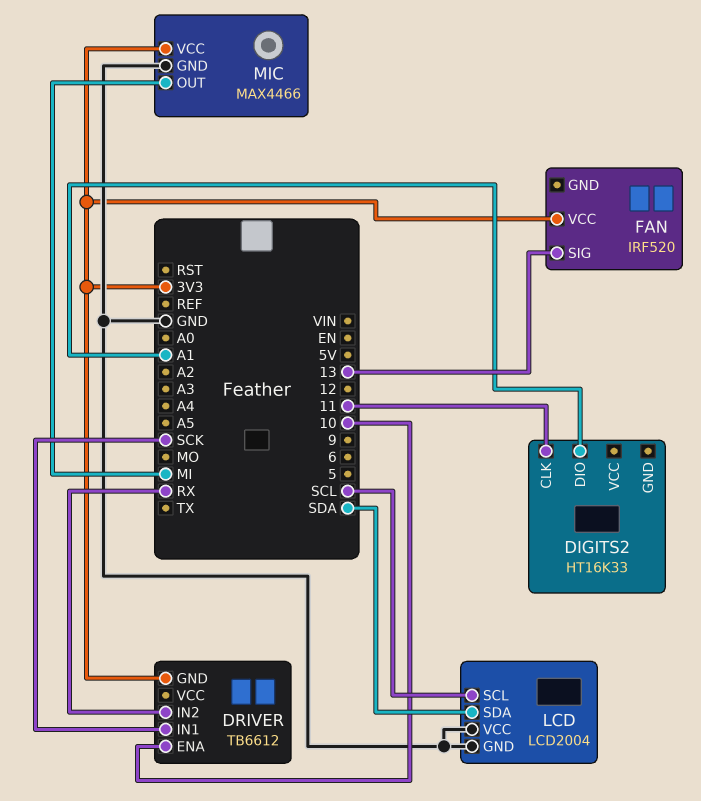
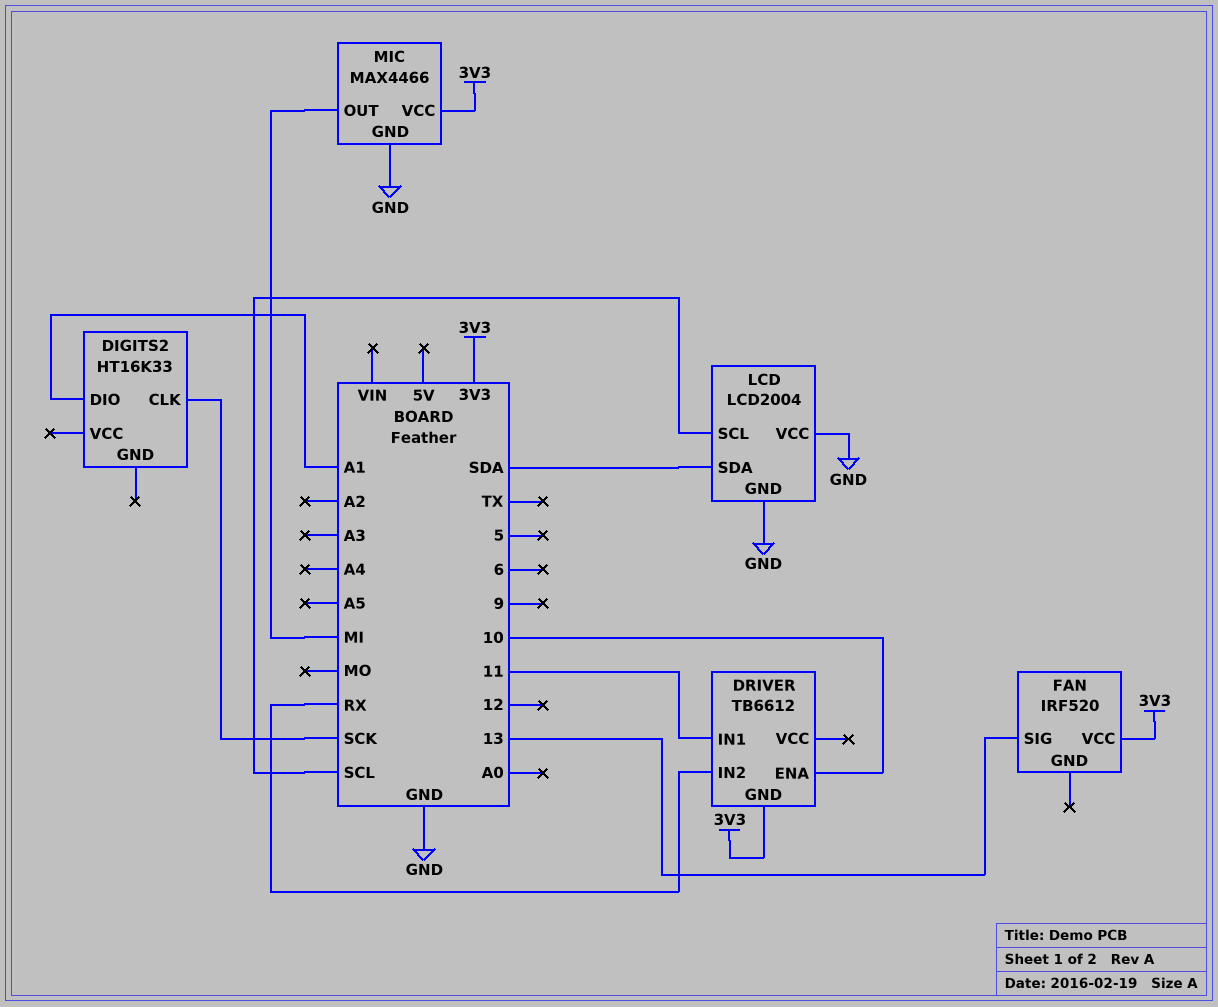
DIGITS2 pin CLK: 11 -> SCK
DRIVER pin IN1: SCK -> 11

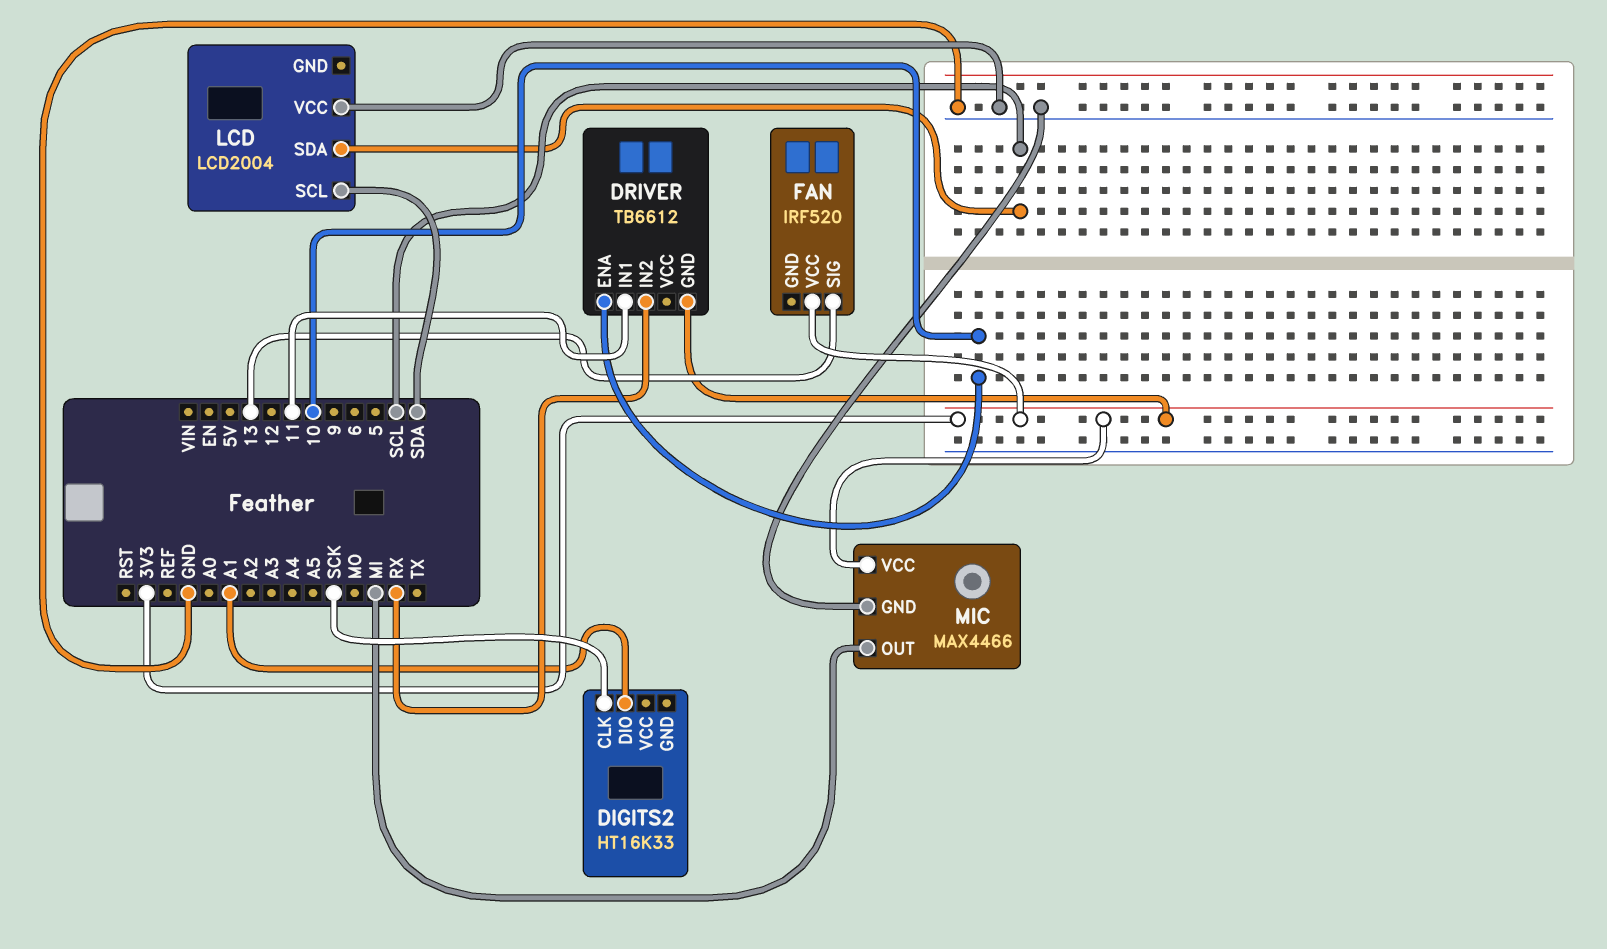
LCD pin GND: GND -> none
LCD pin SCL: SCL -> SDA
LCD pin SDA: SDA -> SCL

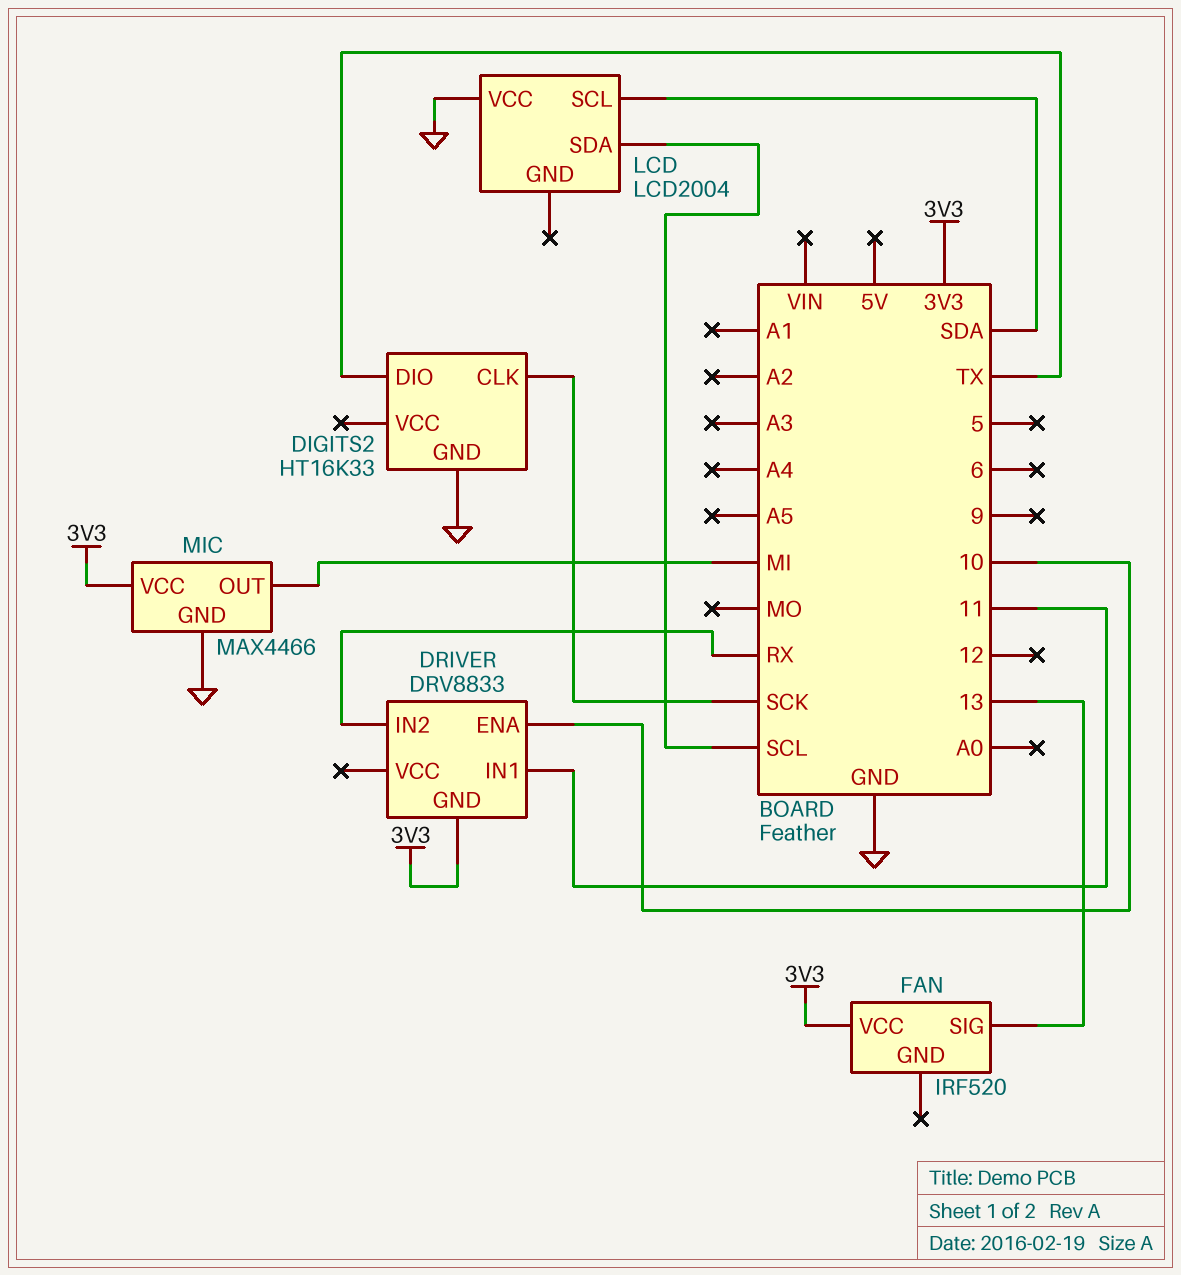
DIGITS2 pin DIO: A1 -> TX
DIGITS2 pin GND: none -> GND
DRIVER: TB6612 -> DRV8833

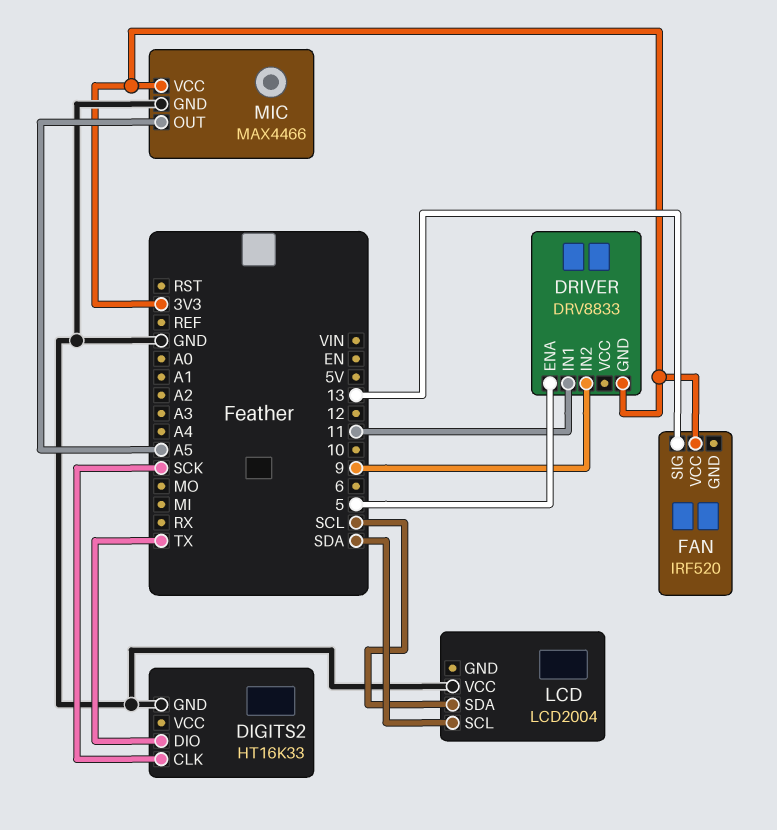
DRIVER pin ENA: 10 -> 5
DRIVER pin IN2: RX -> 9
MIC pin OUT: MI -> A5

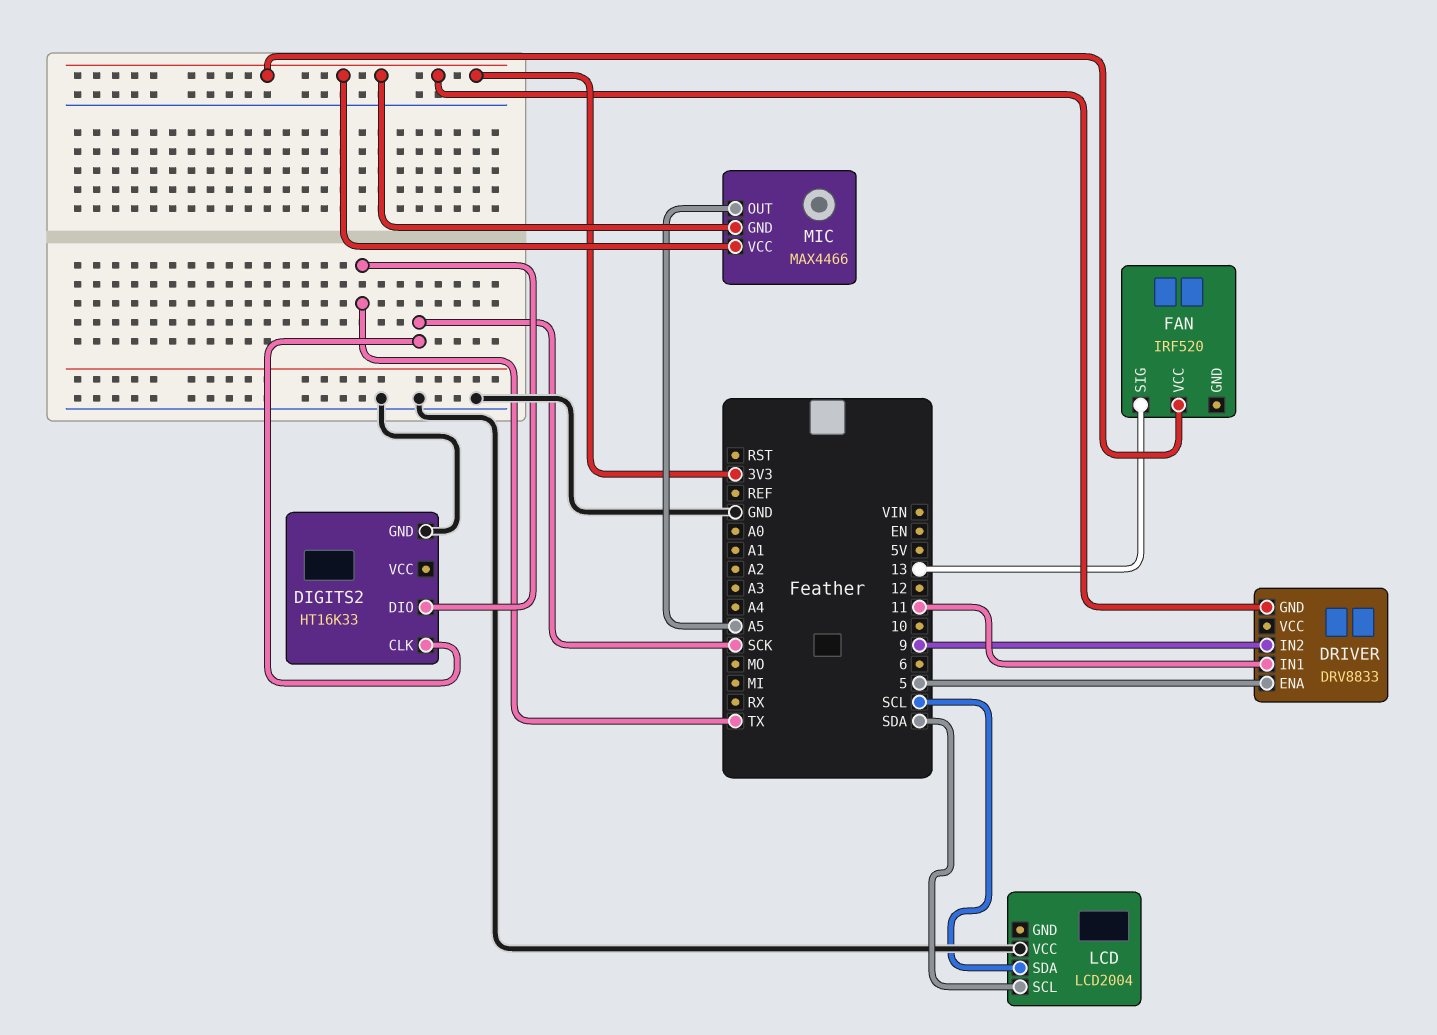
MIC pin GND: GND -> 3V3

